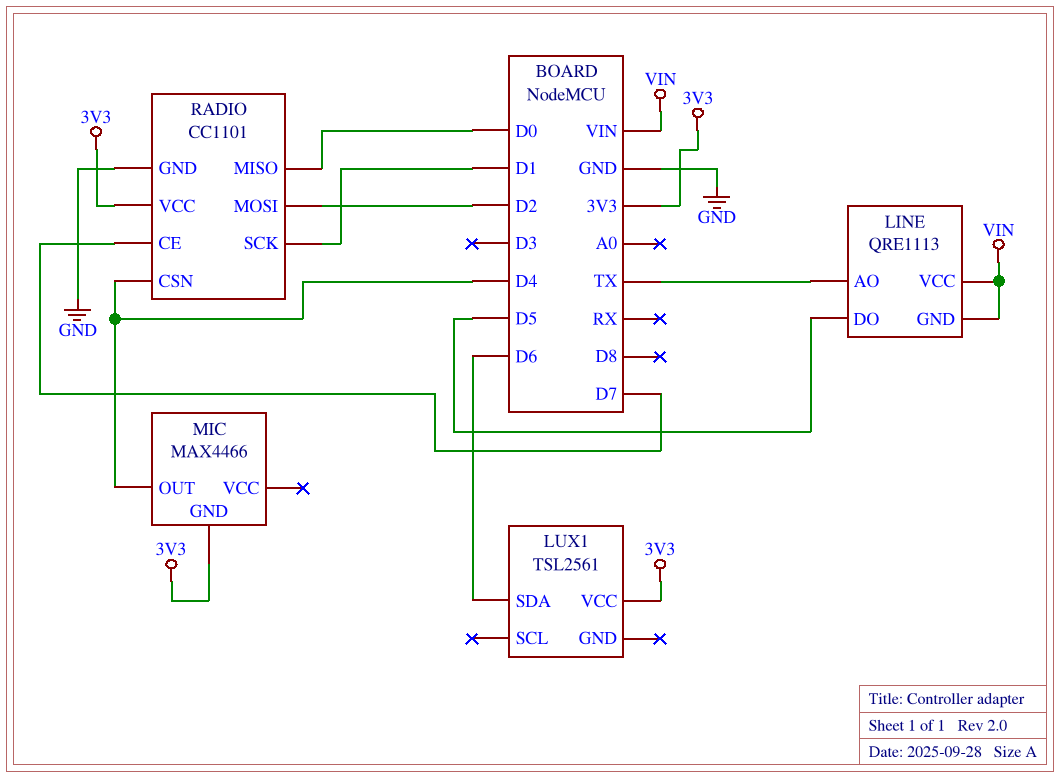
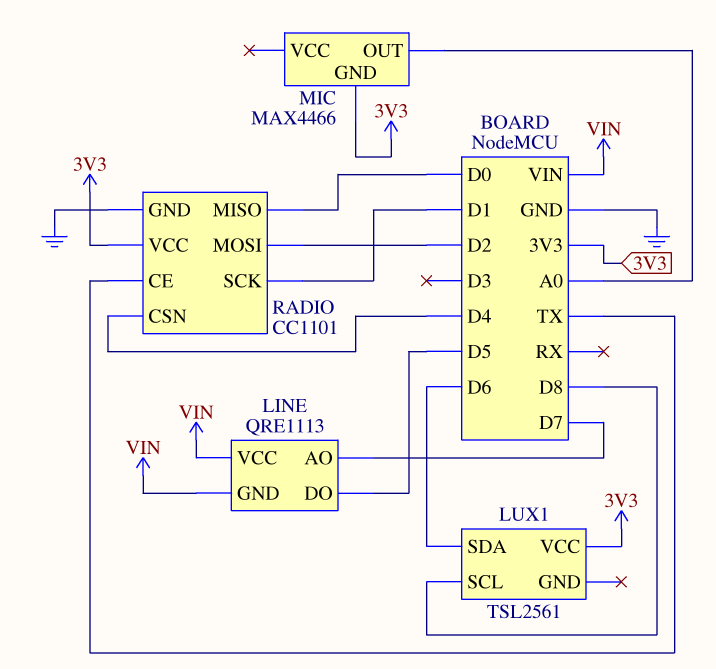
LINE pin AO: TX -> D7
LUX1 pin SCL: none -> D8
MIC pin OUT: D4 -> A0
RADIO pin CE: D7 -> TX

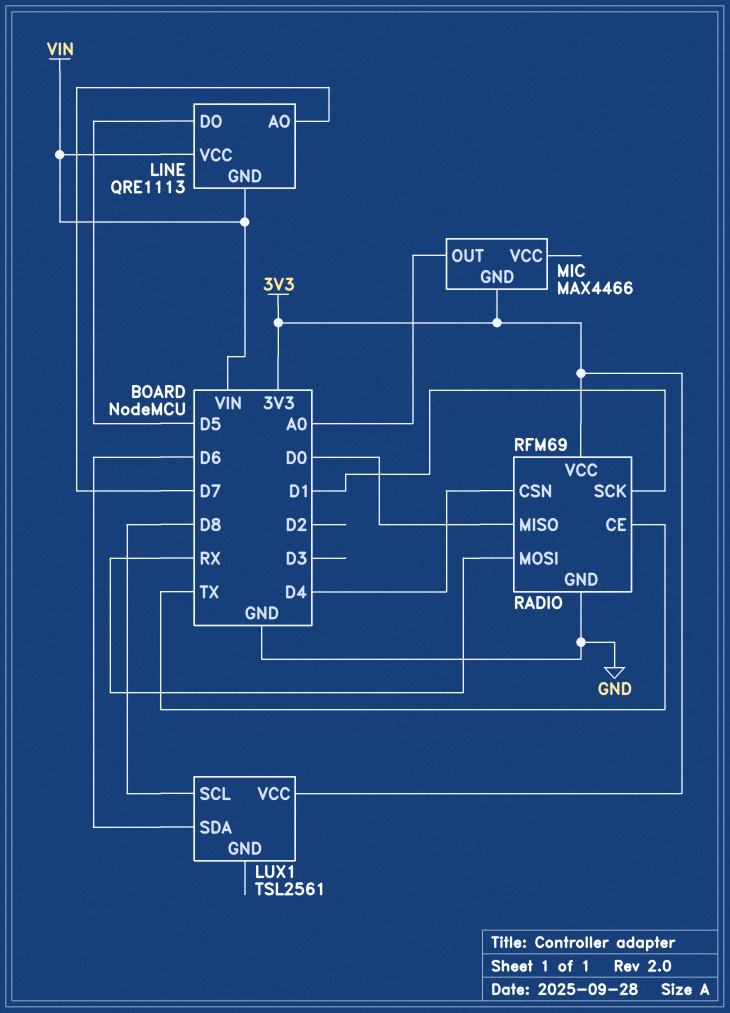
RADIO: CC1101 -> RFM69
RADIO pin MOSI: D2 -> RX

